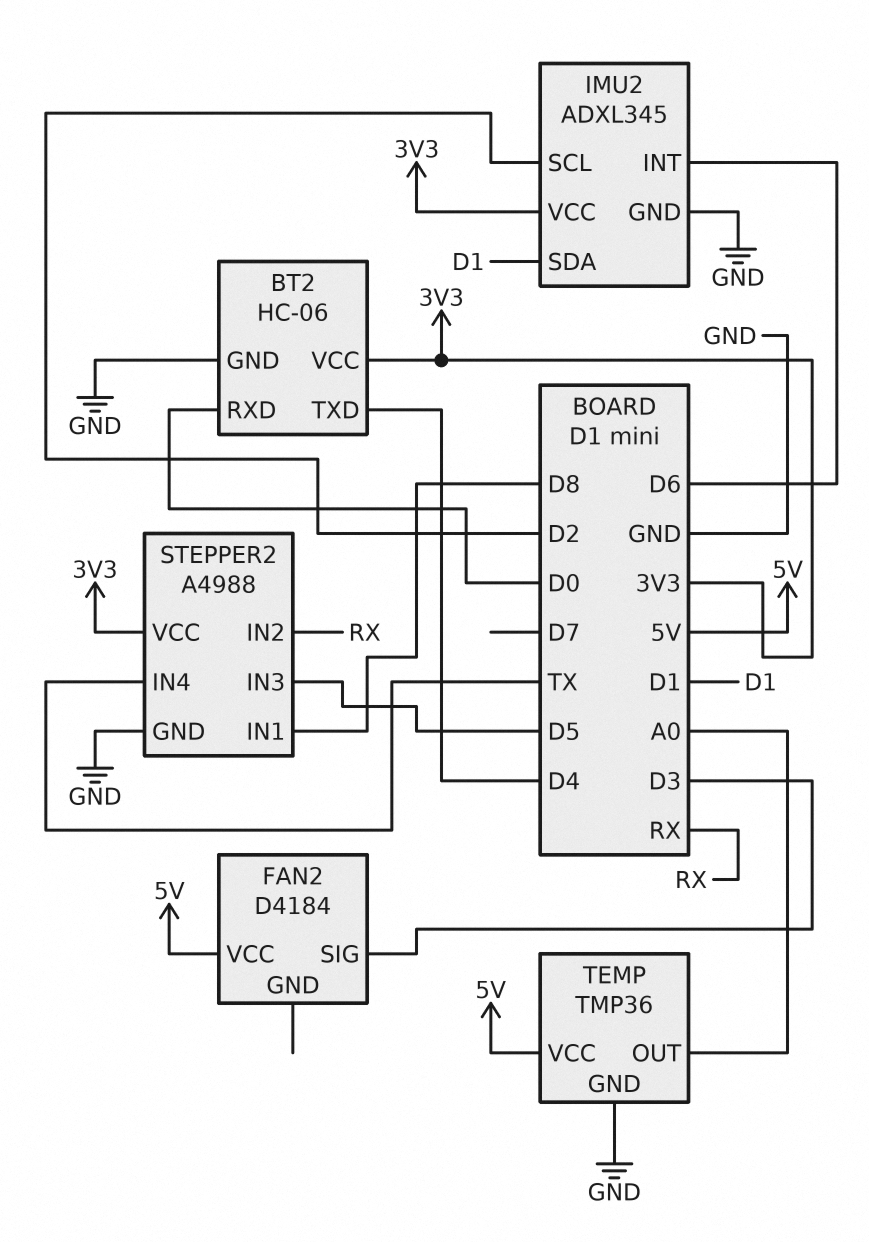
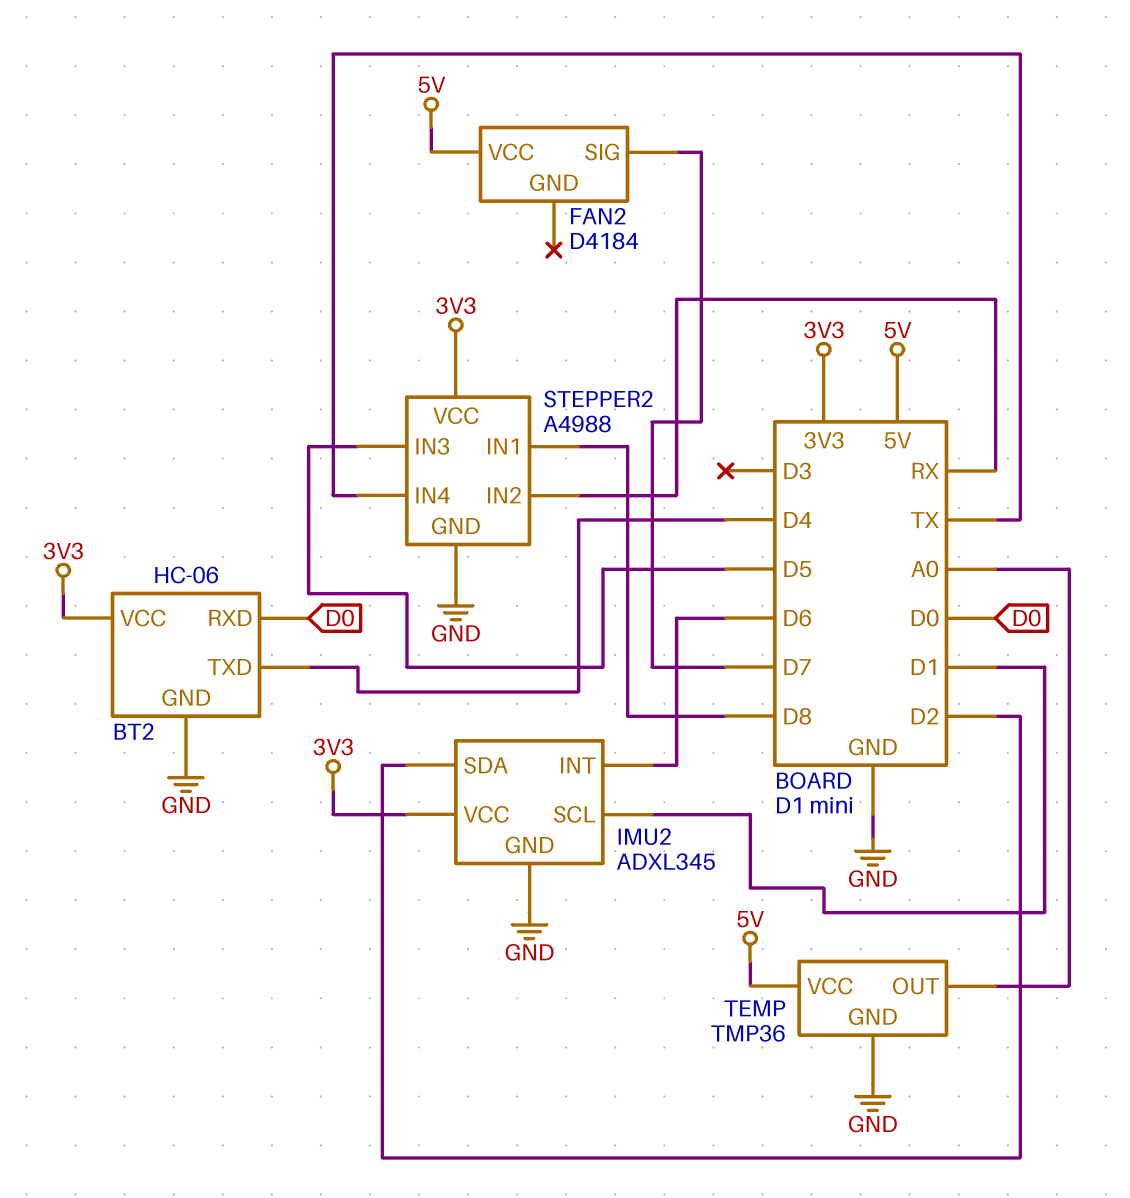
FAN2 pin SIG: D3 -> D7
IMU2 pin SCL: D2 -> D1
IMU2 pin SDA: D1 -> D2

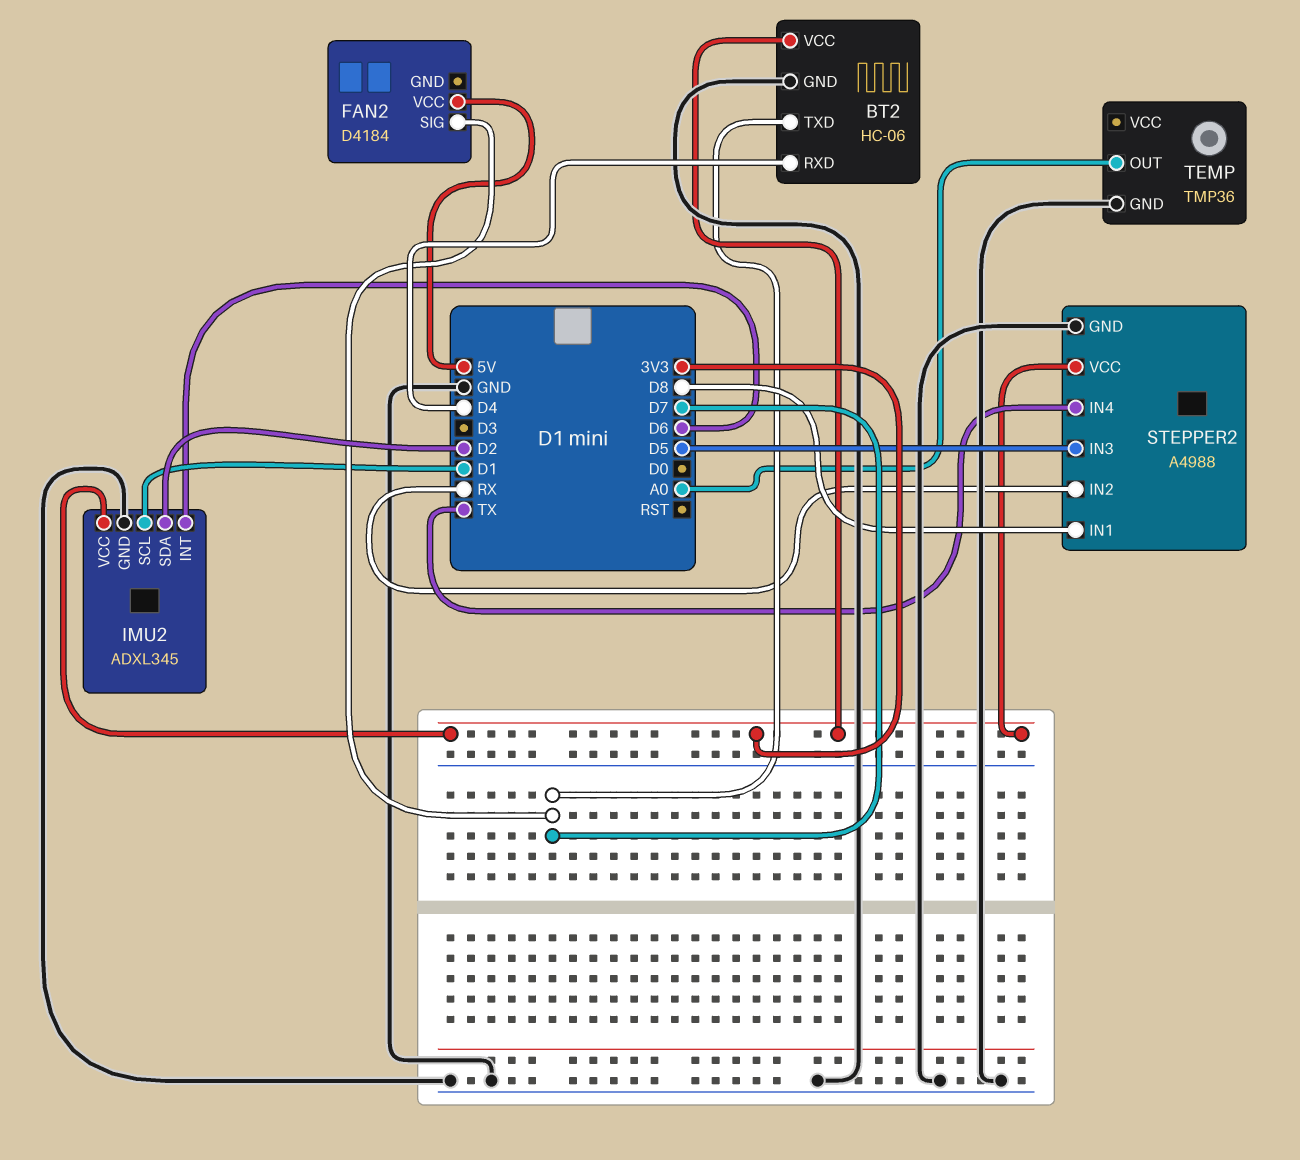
BT2 pin RXD: D0 -> D4
BT2 pin TXD: D4 -> D7
TEMP pin VCC: 5V -> none

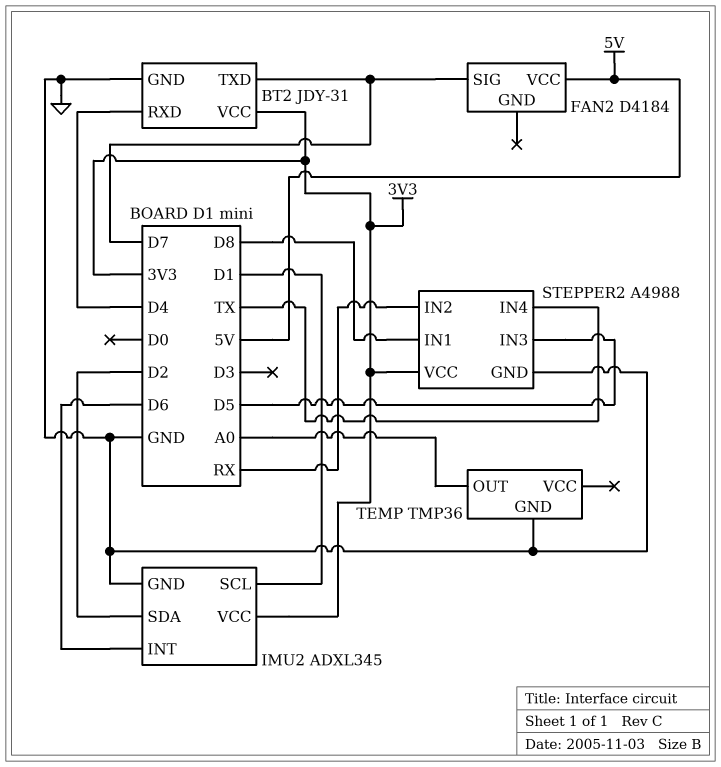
BT2: HC-06 -> JDY-31

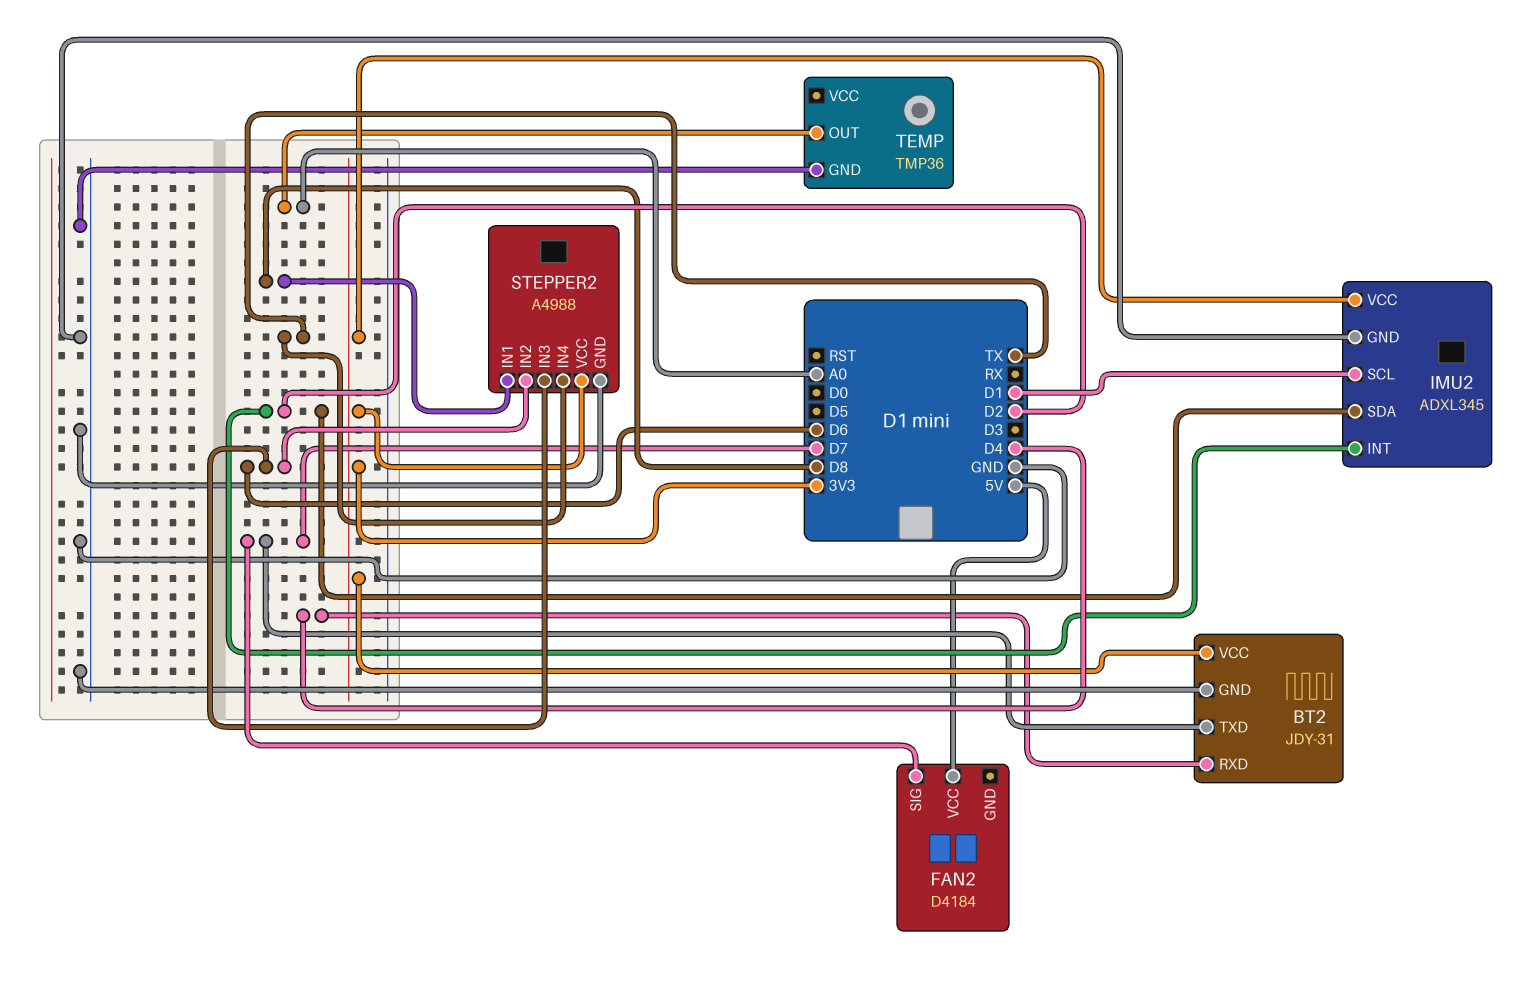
IMU2 pin INT: D6 -> D2
STEPPER2 pin IN2: RX -> D6
STEPPER2 pin IN3: D5 -> D6

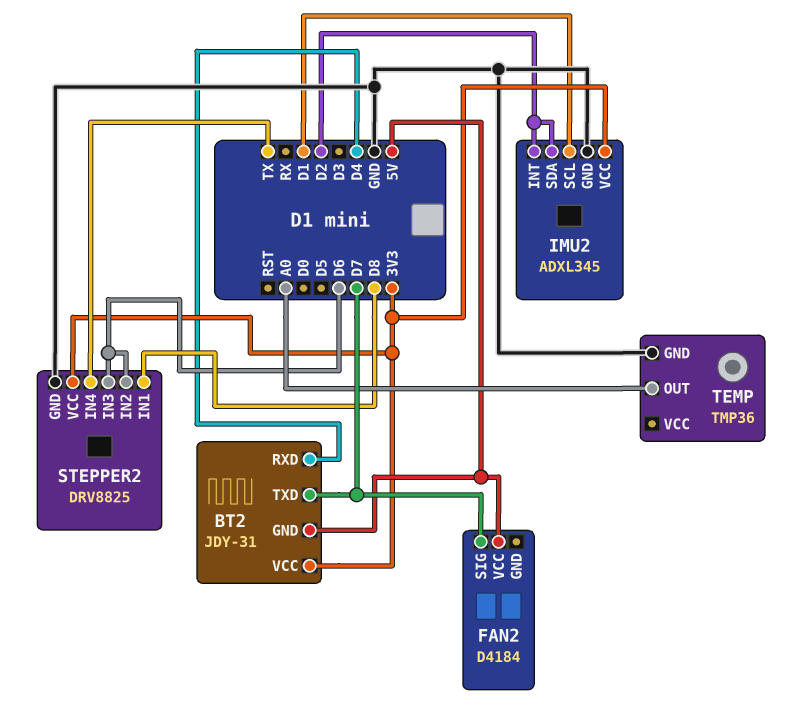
BT2 pin GND: GND -> 5V
STEPPER2: A4988 -> DRV8825

